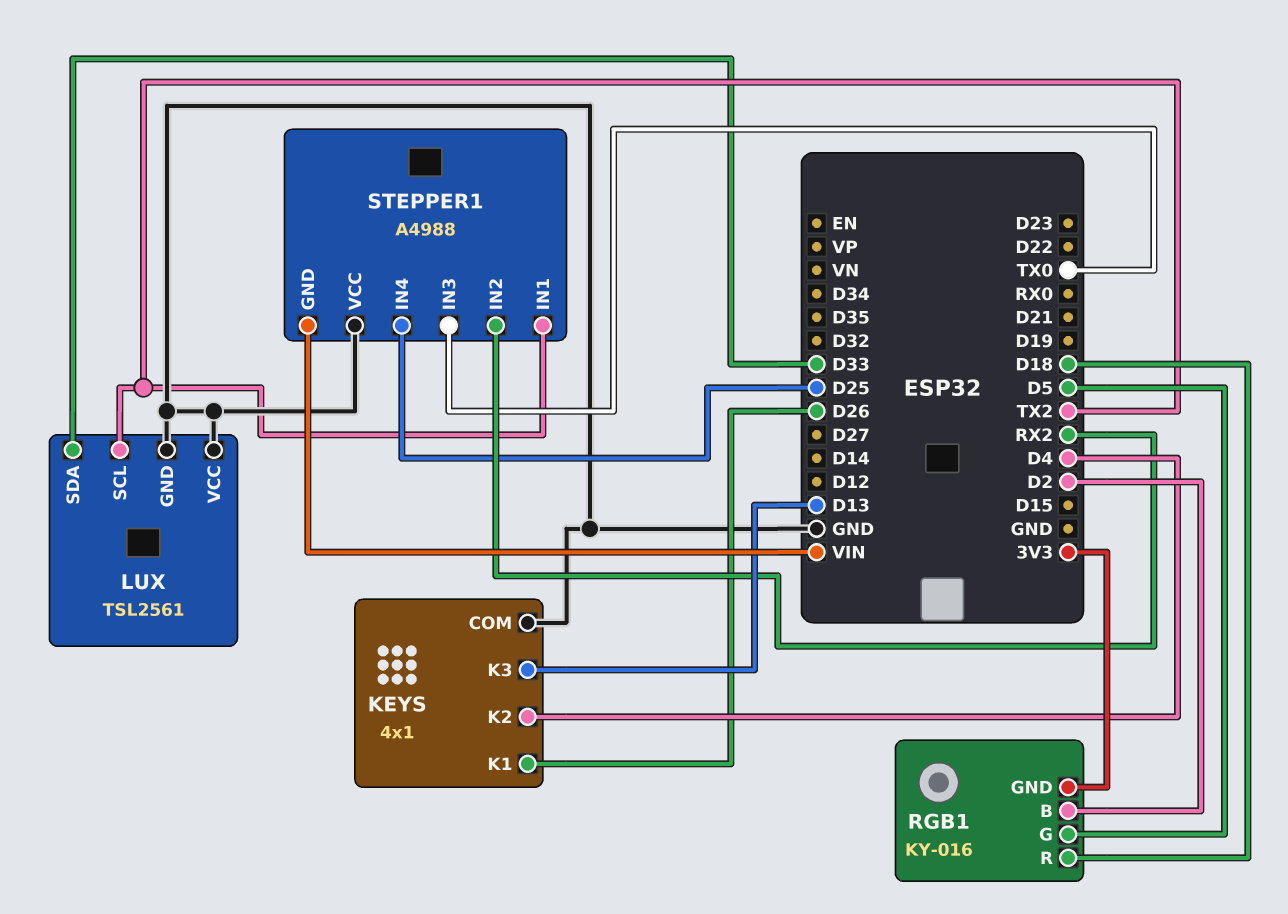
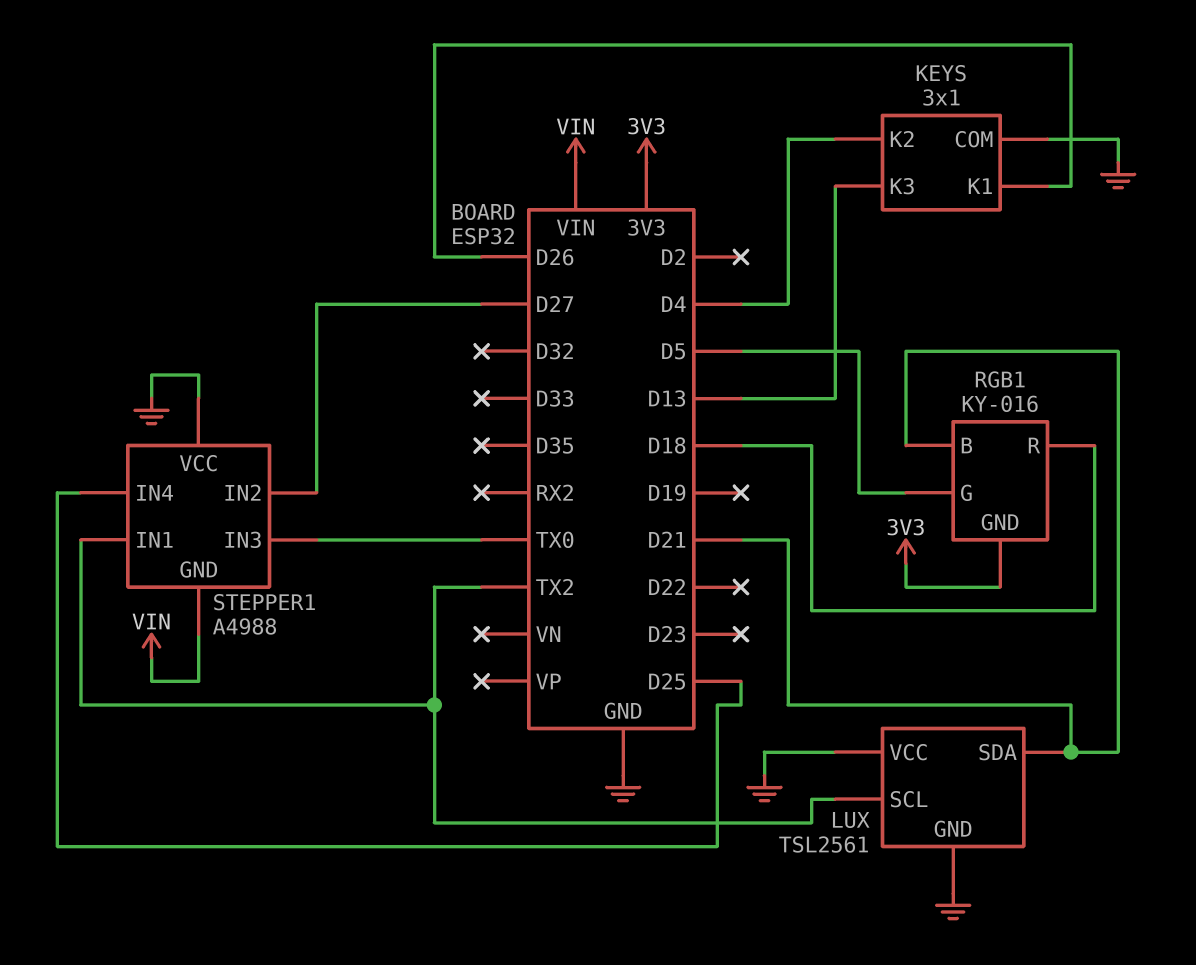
KEYS: 4x1 -> 3x1
LUX pin SDA: D33 -> D21
RGB1 pin B: D2 -> D21
STEPPER1 pin IN2: RX2 -> D27

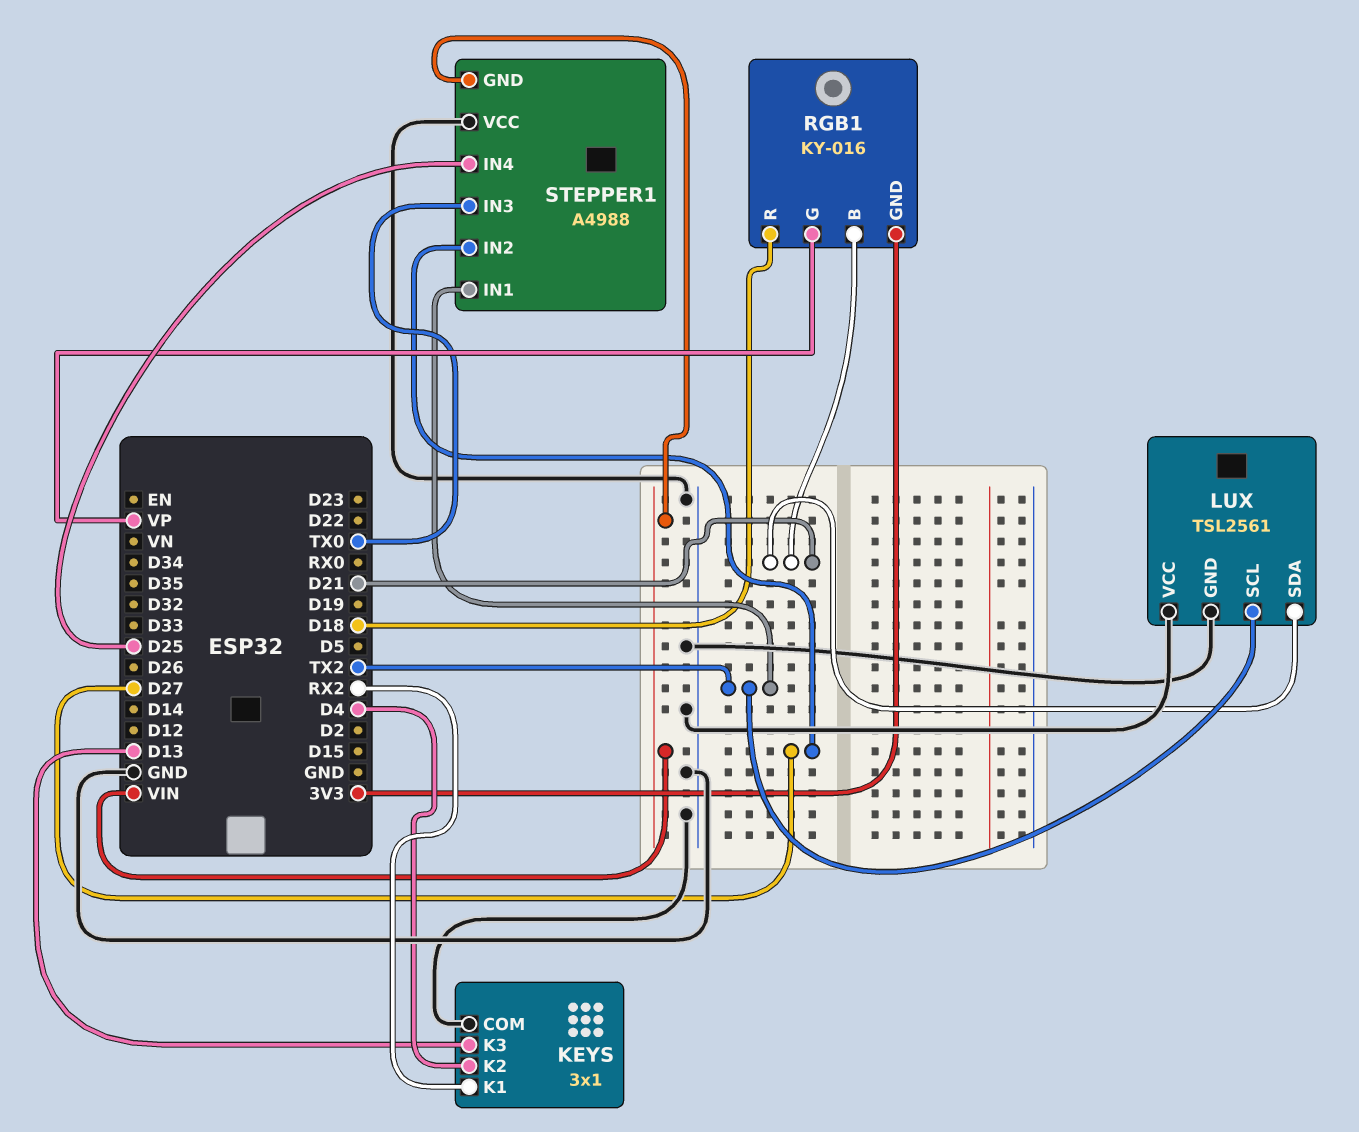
KEYS pin K1: D26 -> RX2
RGB1 pin G: D5 -> VP

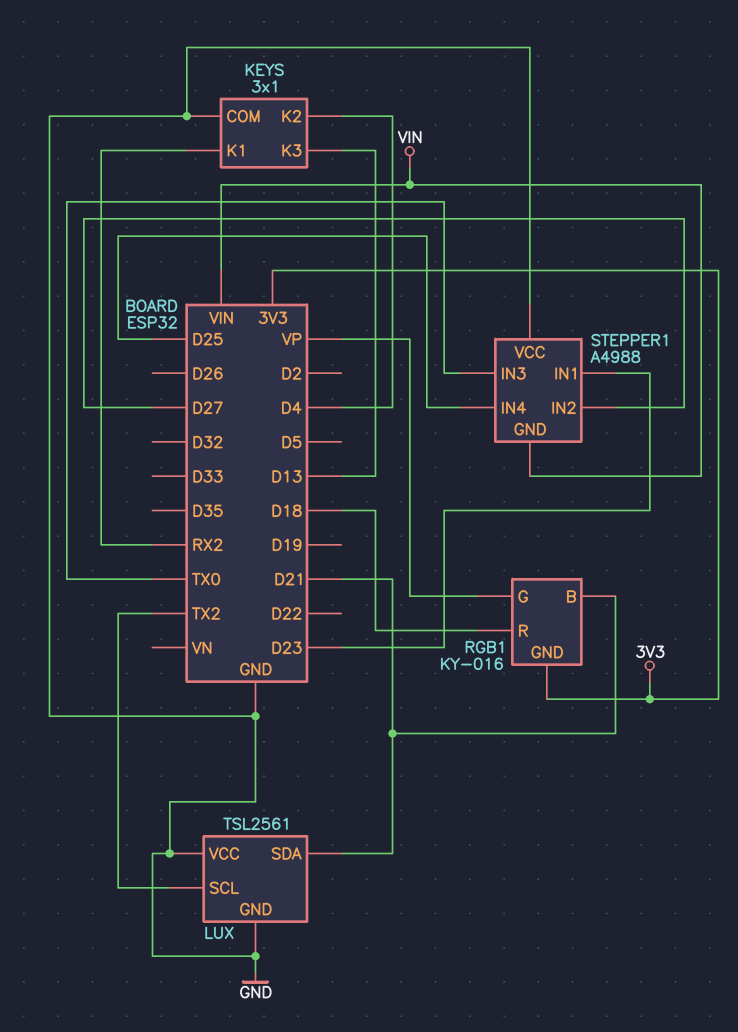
STEPPER1 pin IN1: TX2 -> D23

